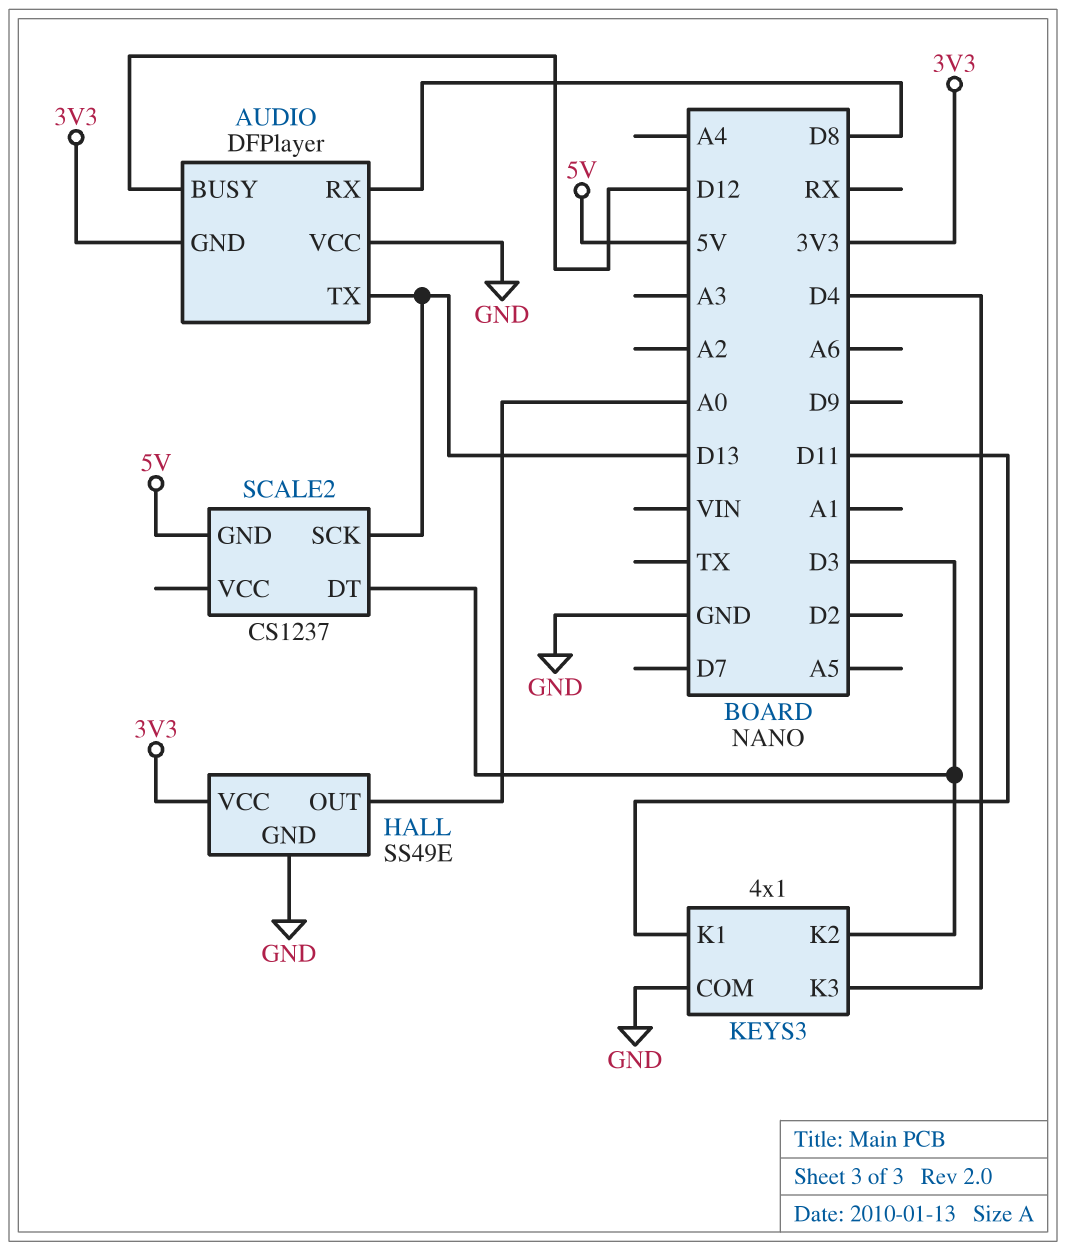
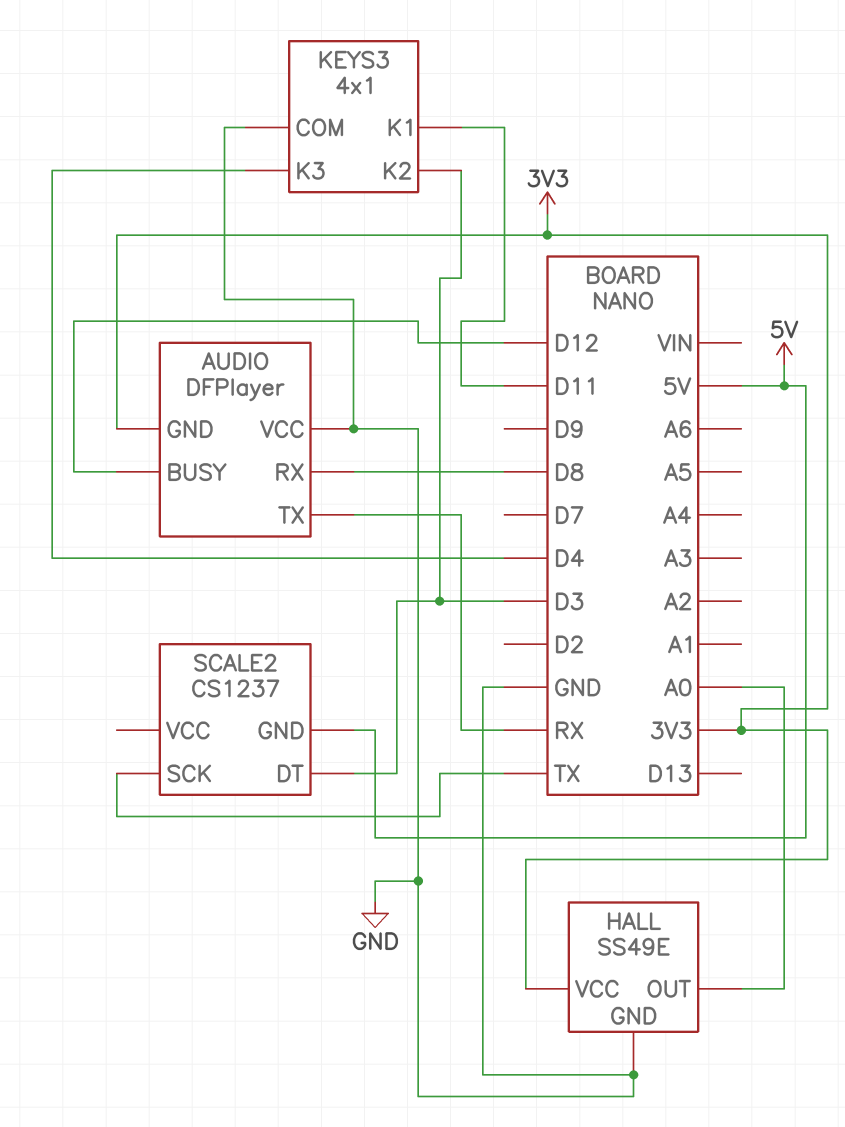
AUDIO pin TX: D13 -> RX
SCALE2 pin SCK: D13 -> TX

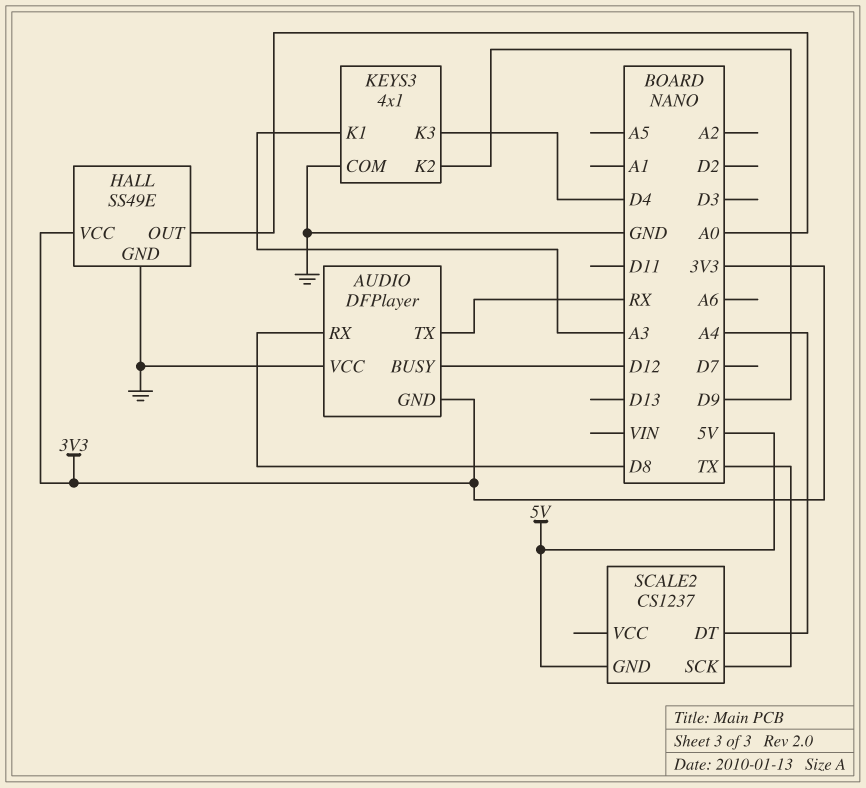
KEYS3 pin K1: D11 -> A3
KEYS3 pin K2: D3 -> D9
SCALE2 pin DT: D3 -> A4

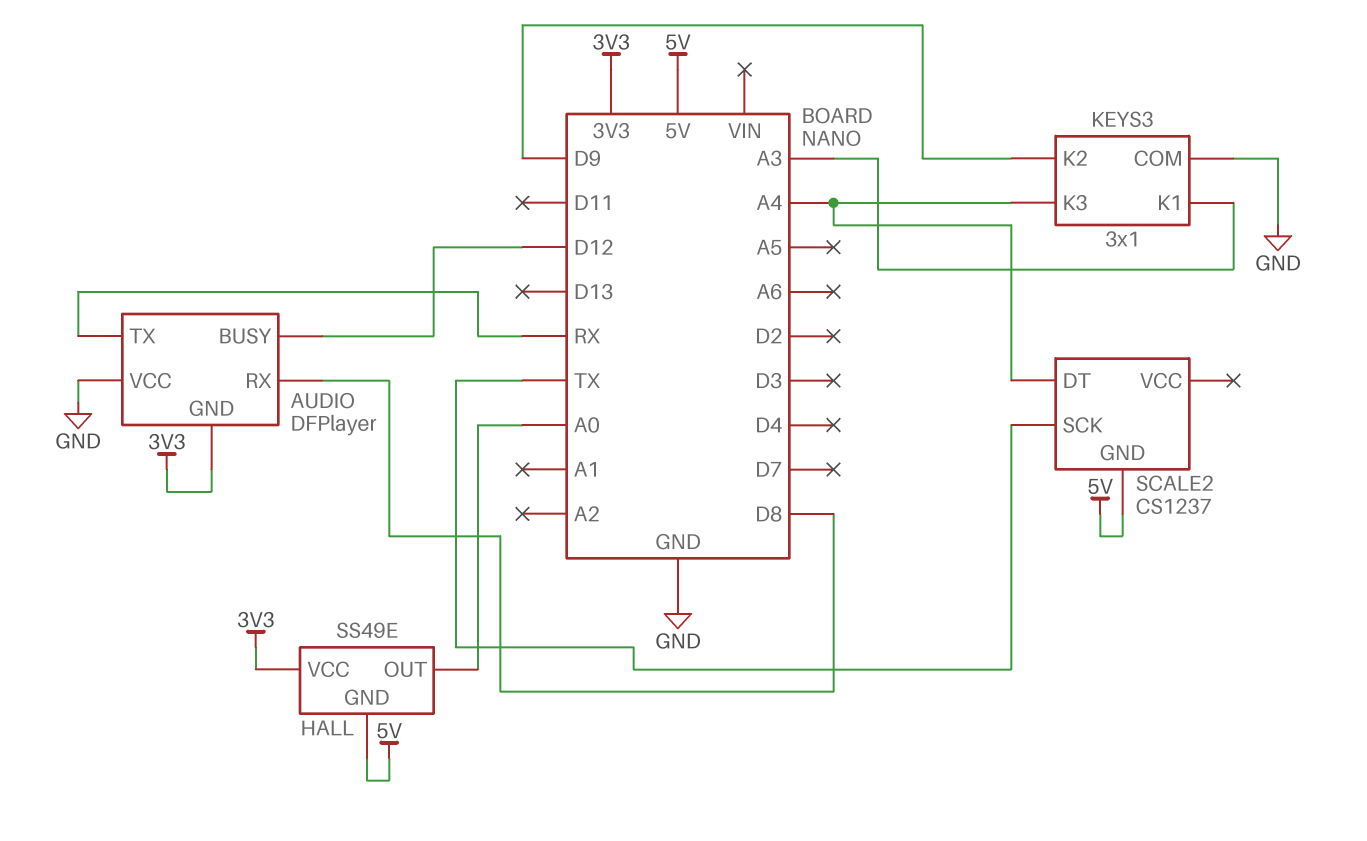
HALL pin GND: GND -> 5V
KEYS3: 4x1 -> 3x1
KEYS3 pin K3: D4 -> A4

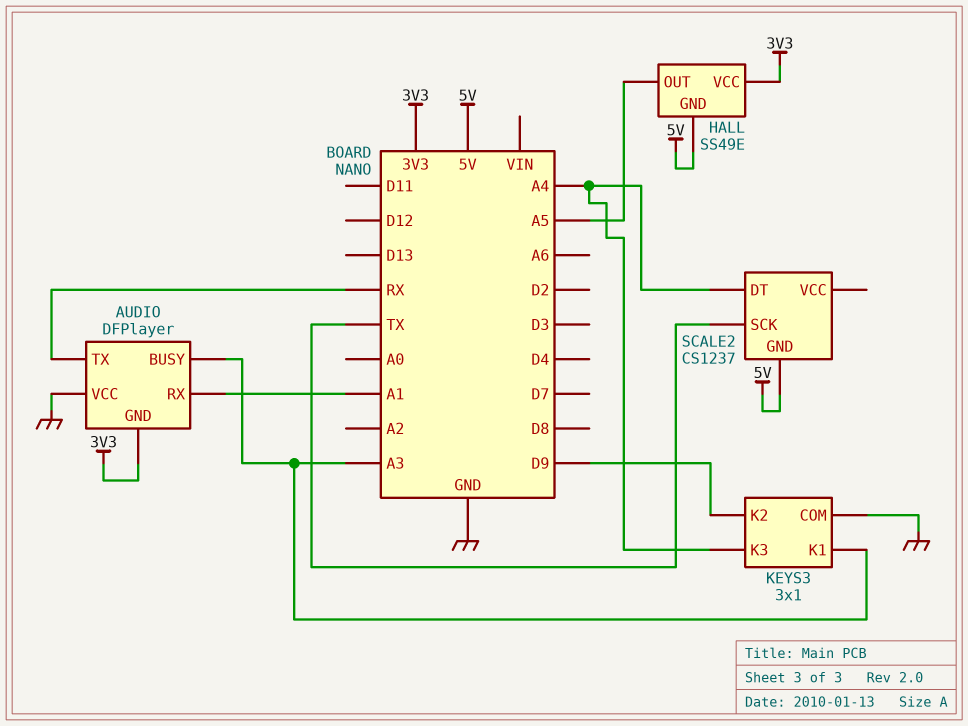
AUDIO pin BUSY: D12 -> A3
AUDIO pin RX: D8 -> A1
HALL pin OUT: A0 -> A5

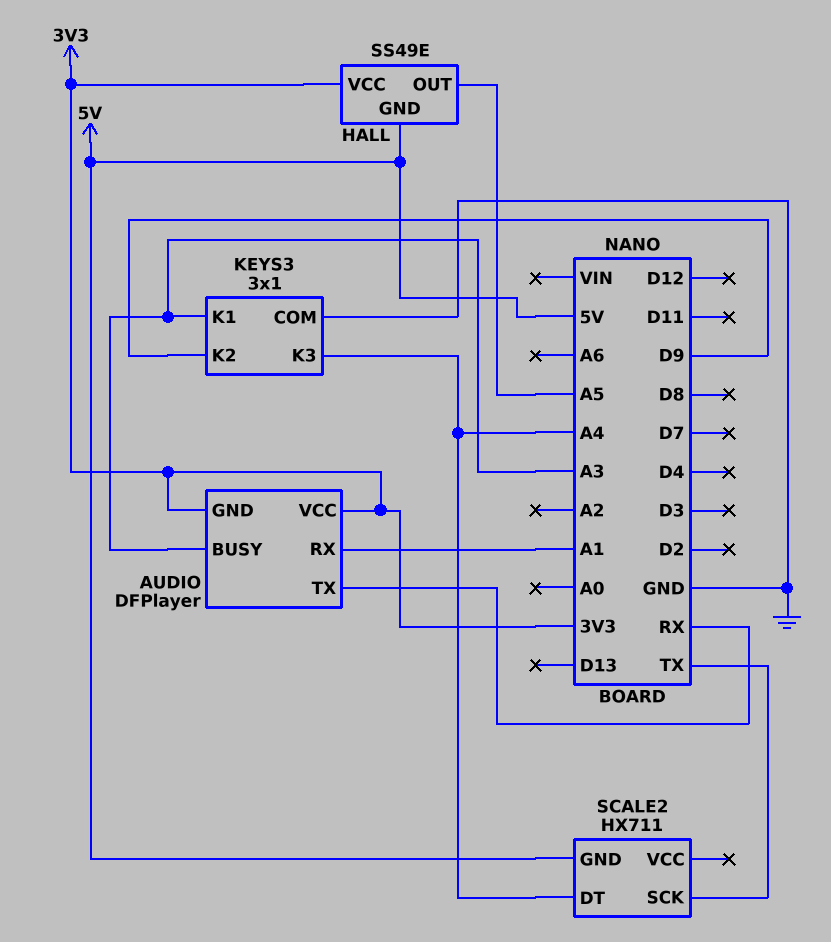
AUDIO pin VCC: GND -> 3V3
SCALE2: CS1237 -> HX711

